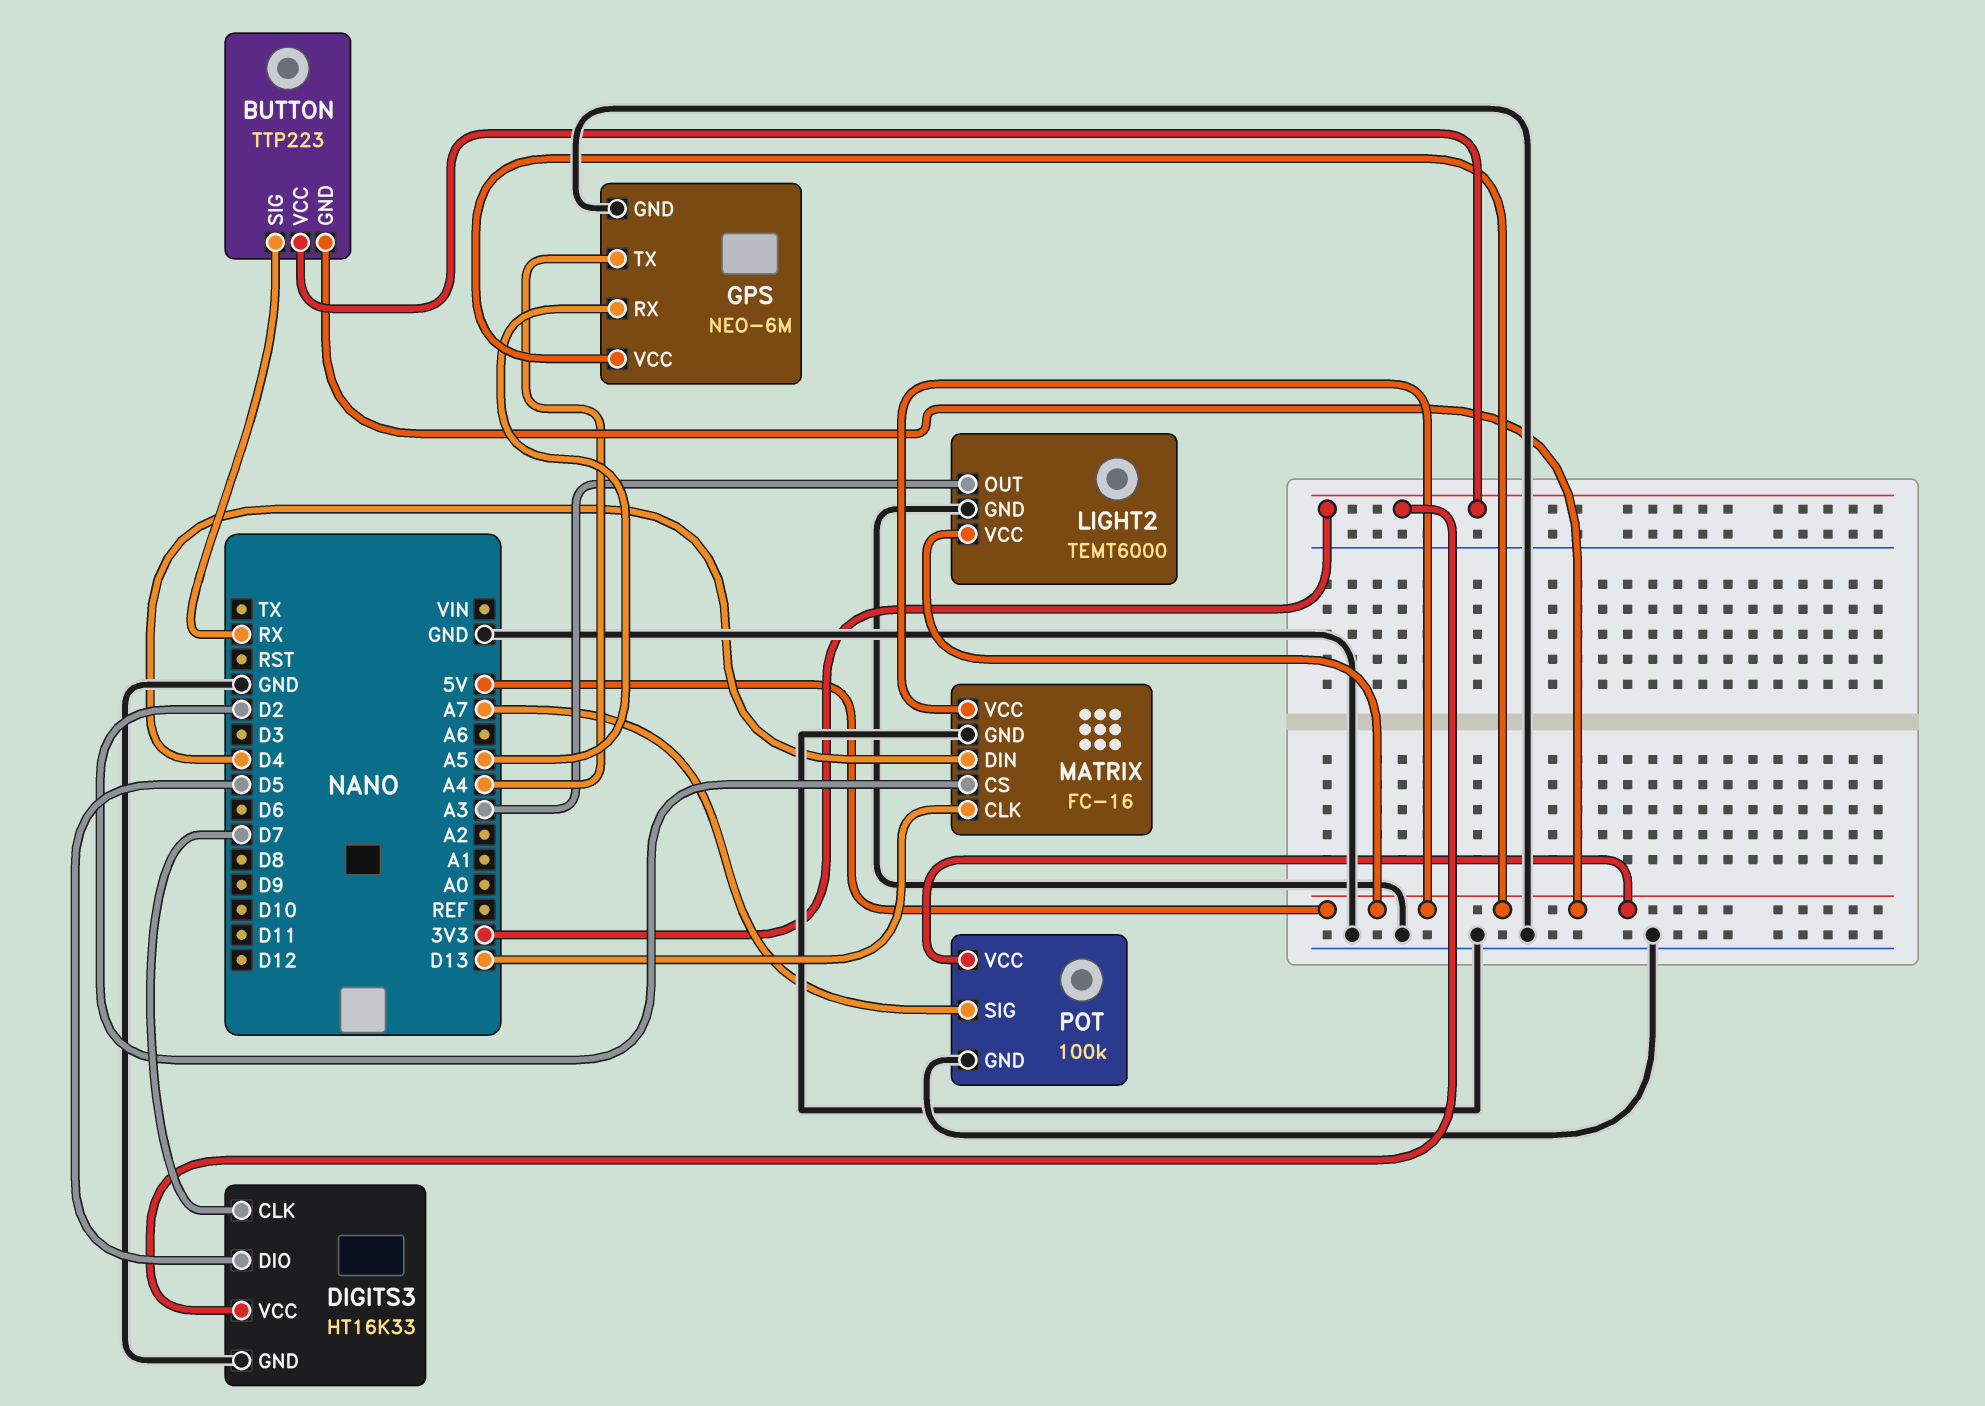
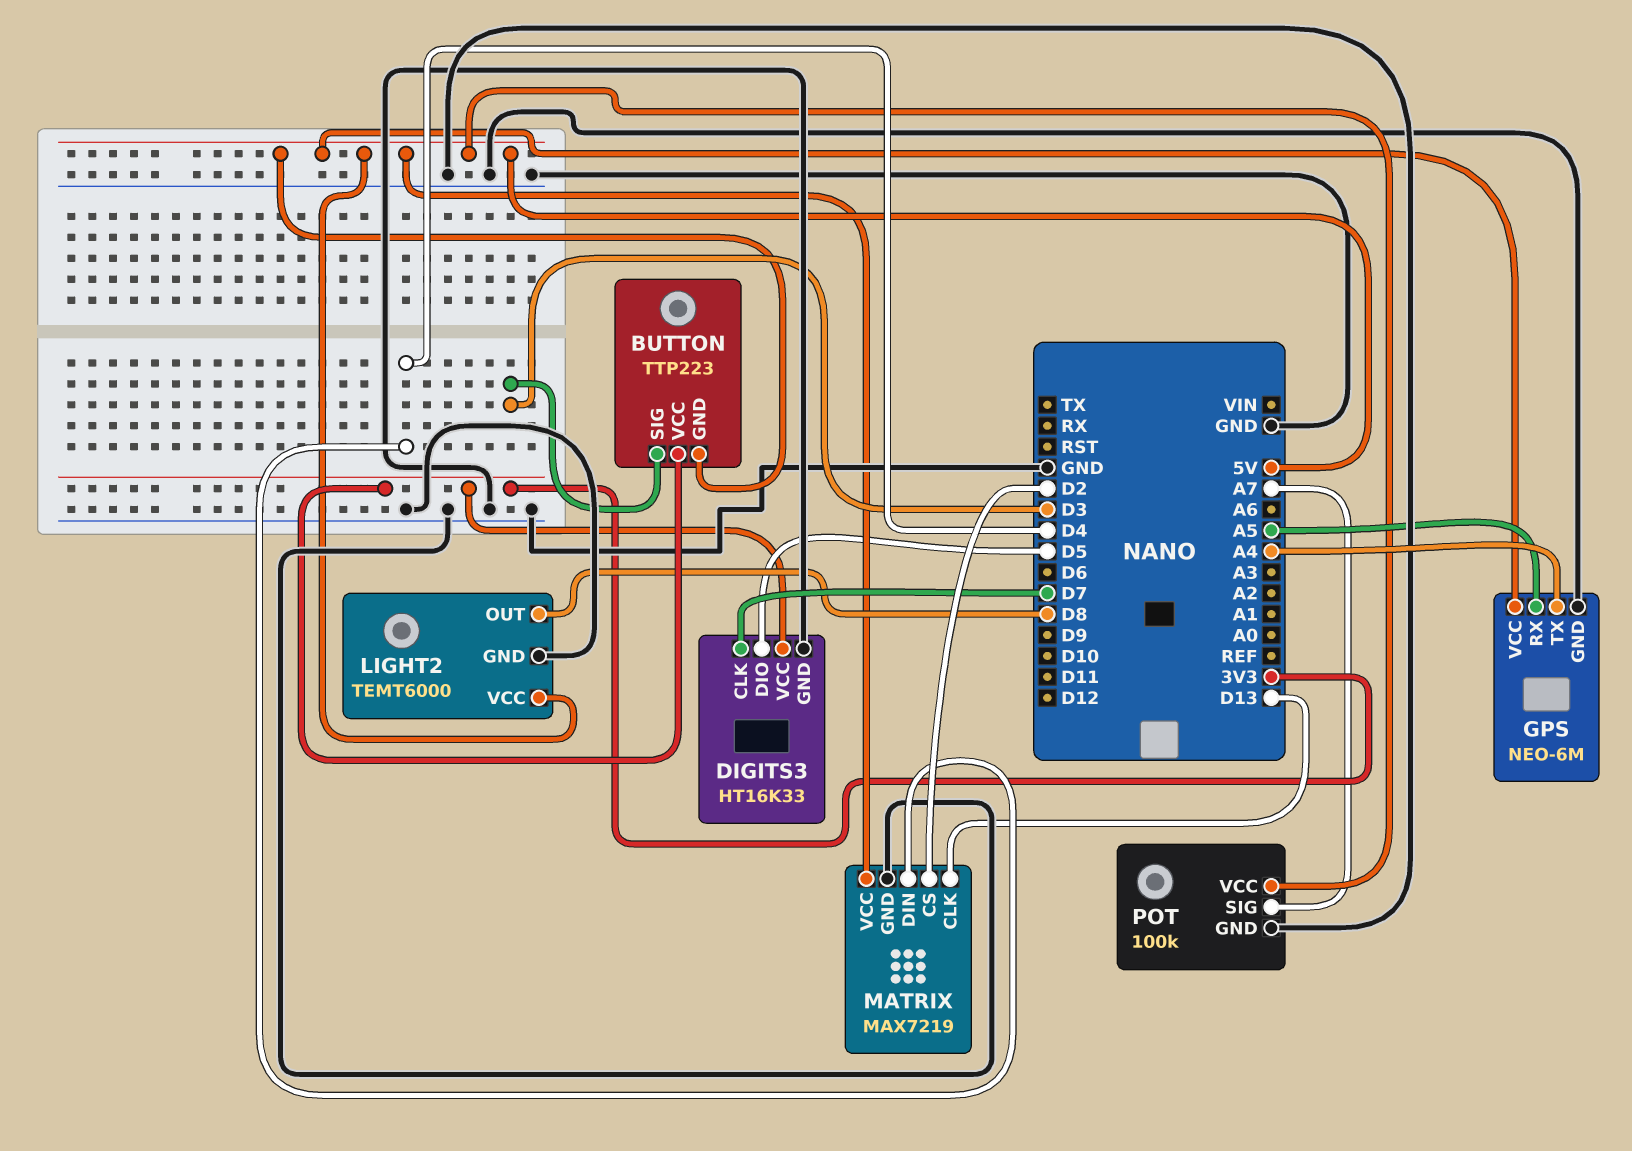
BUTTON pin SIG: RX -> D3
LIGHT2 pin OUT: A3 -> D8
MATRIX: FC-16 -> MAX7219

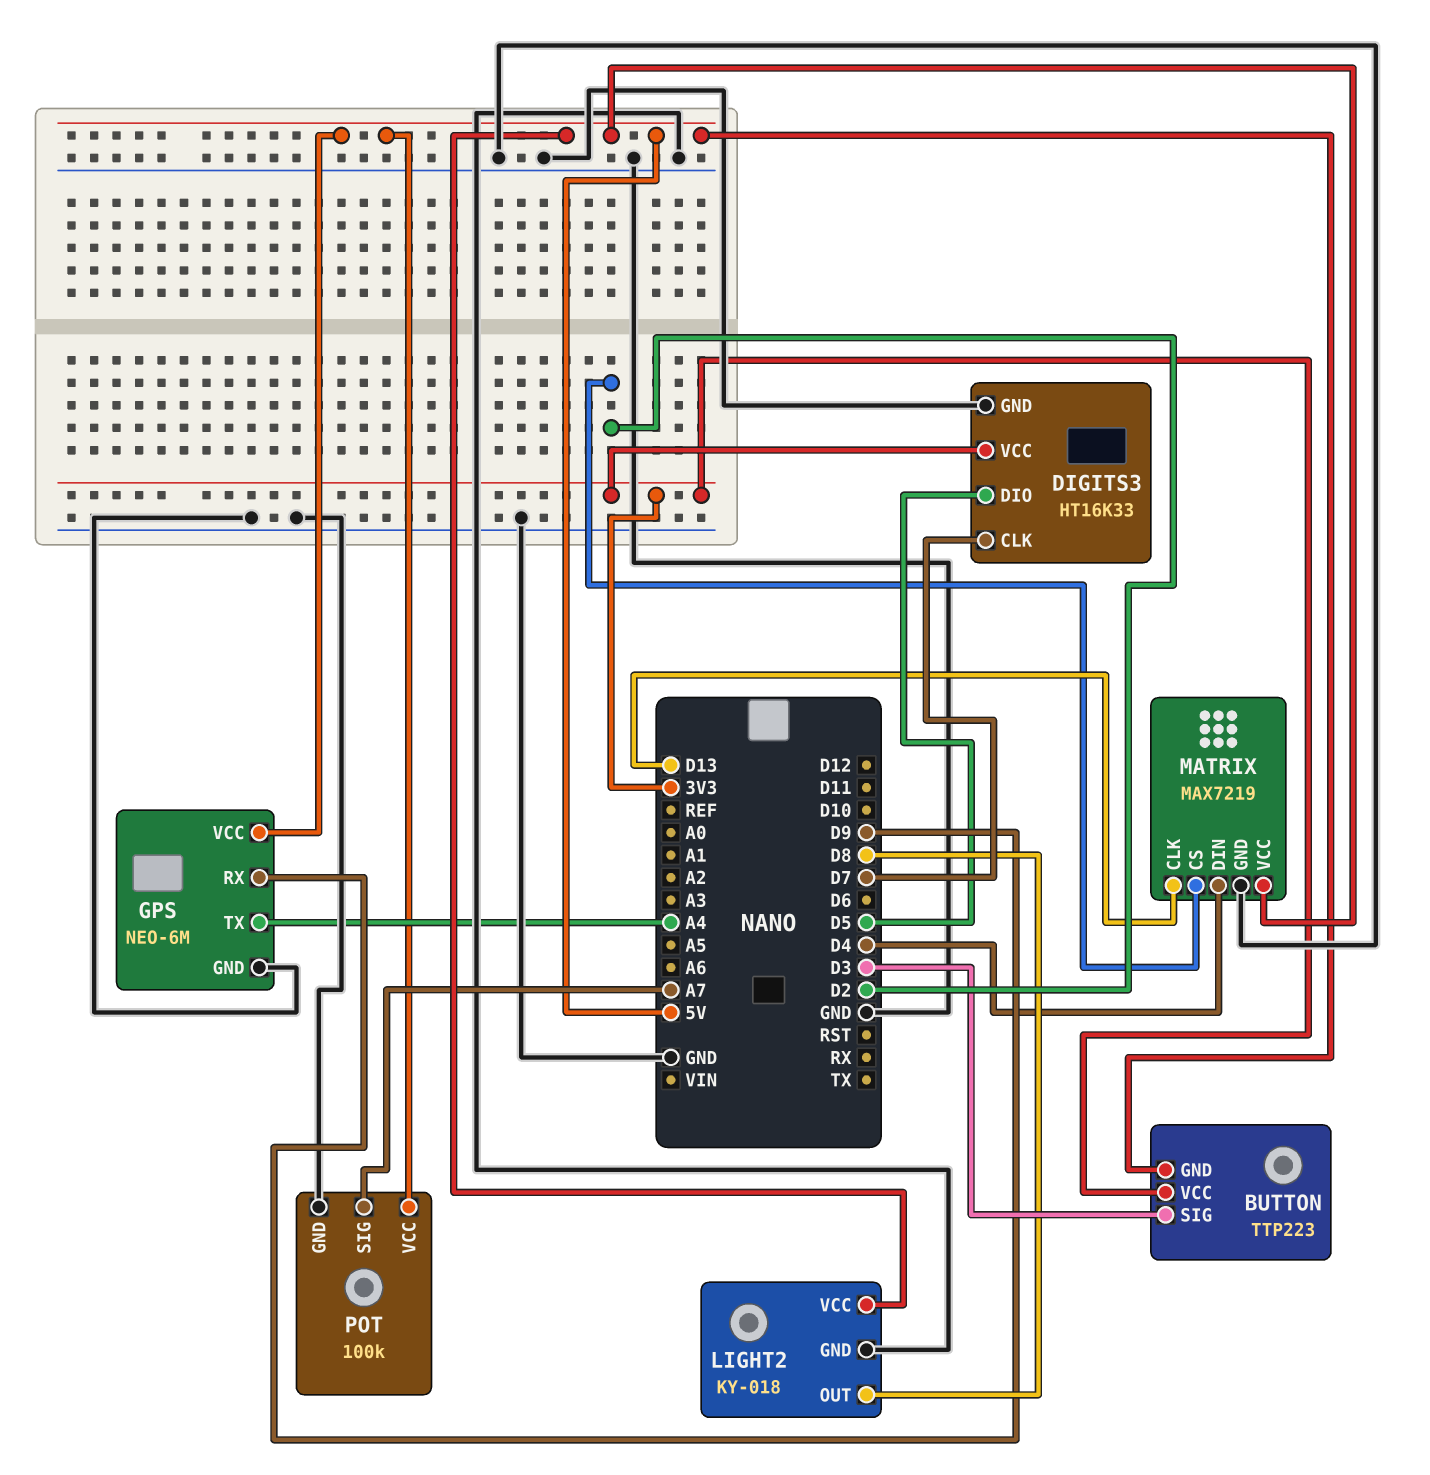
GPS pin RX: A5 -> D9
LIGHT2: TEMT6000 -> KY-018

